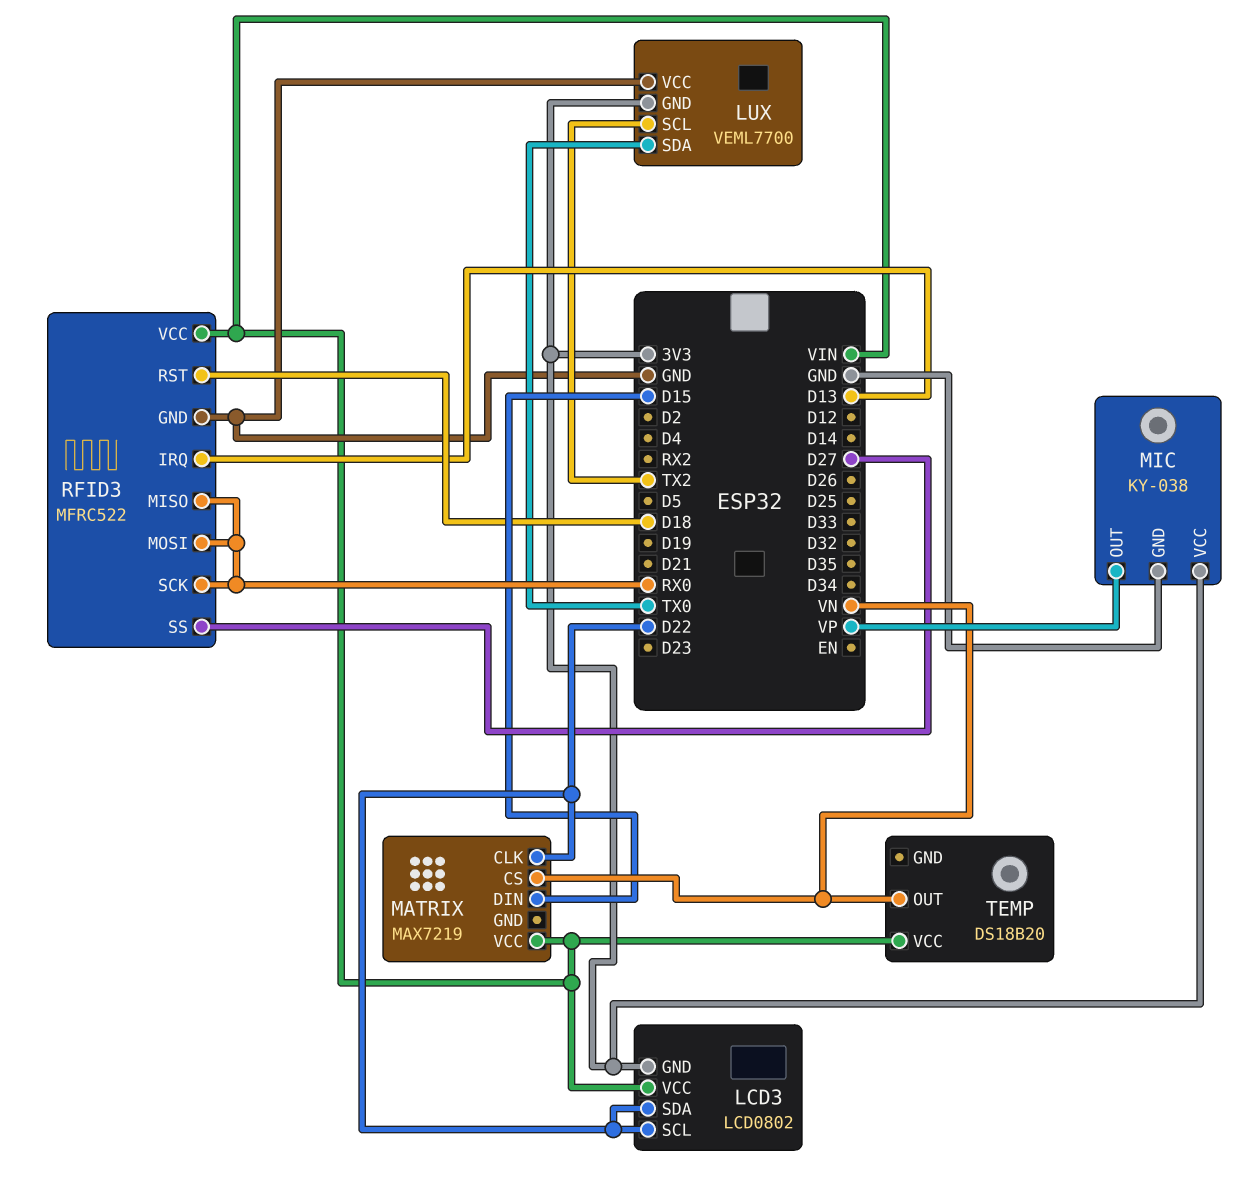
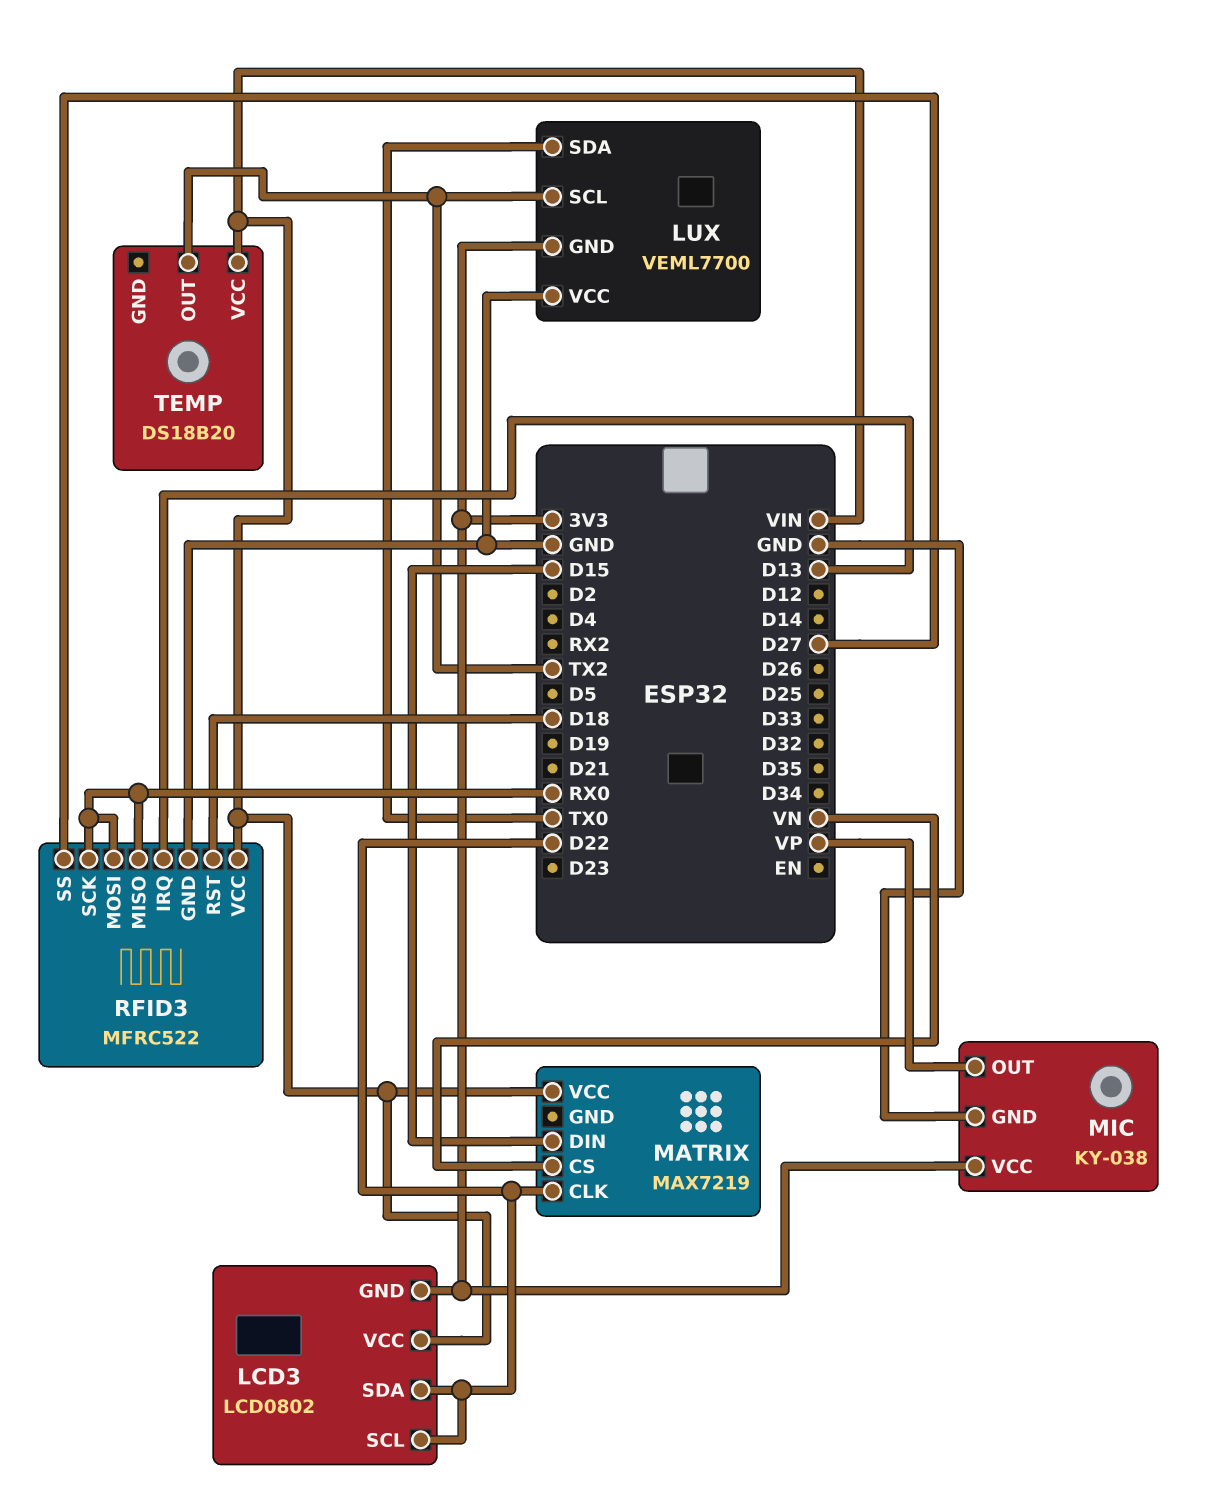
TEMP pin OUT: VN -> TX2

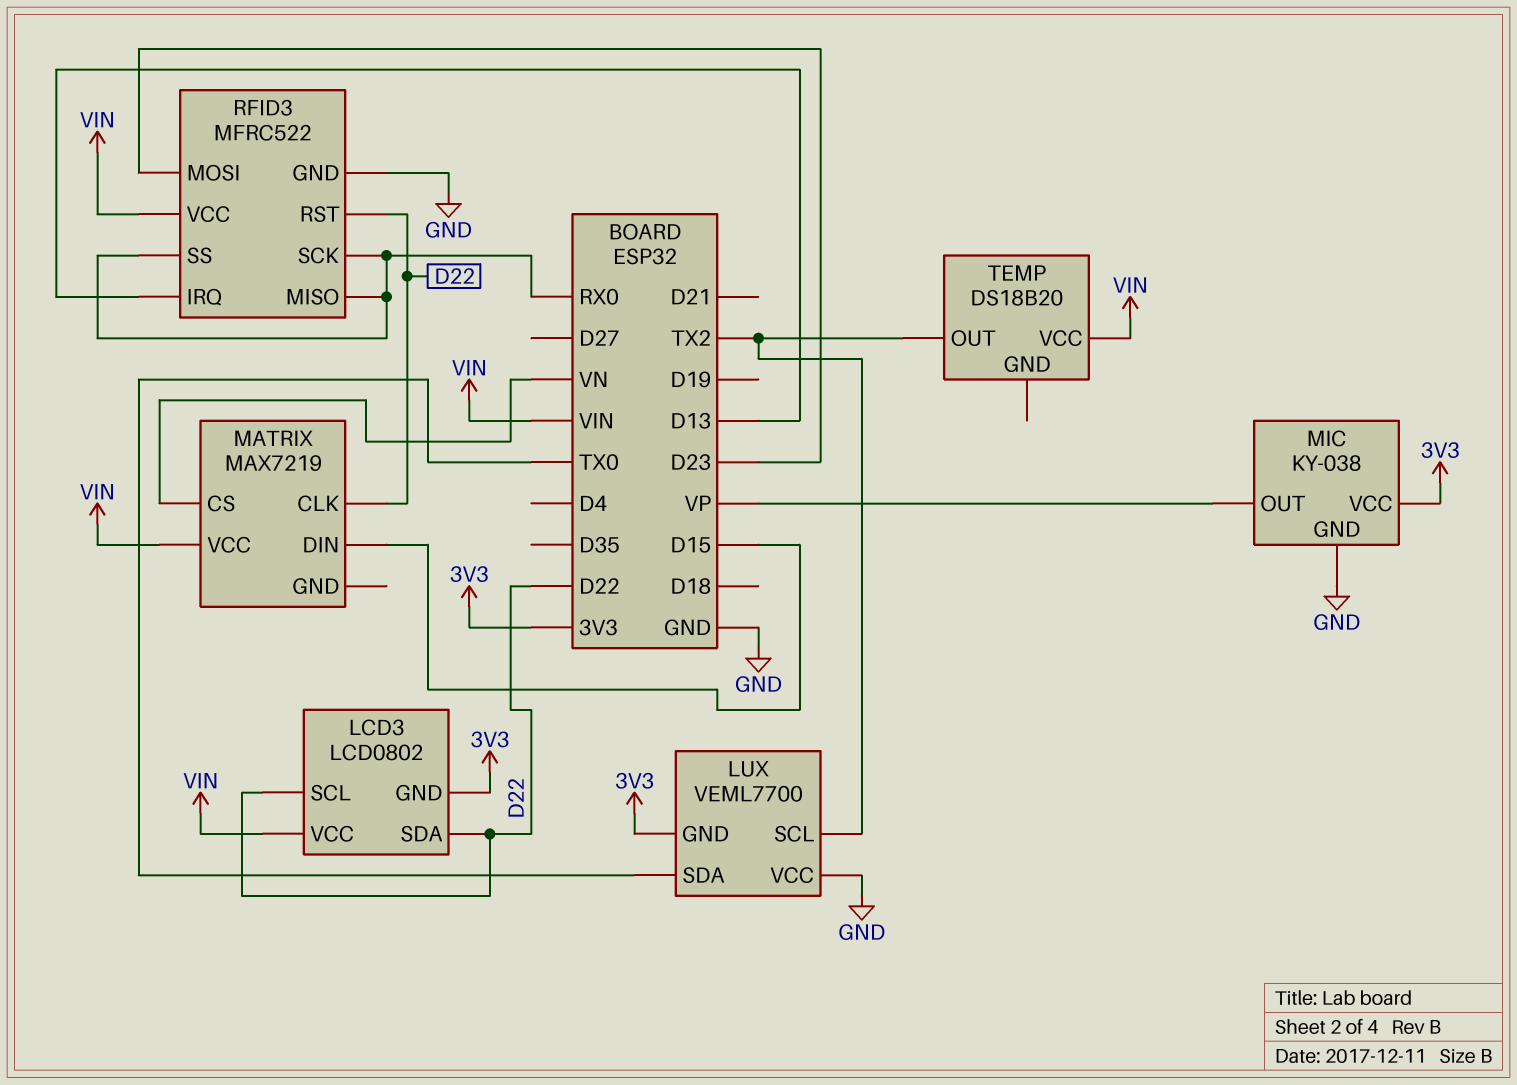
RFID3 pin MOSI: RX0 -> D23
RFID3 pin RST: D18 -> D22
RFID3 pin SS: D27 -> RX0

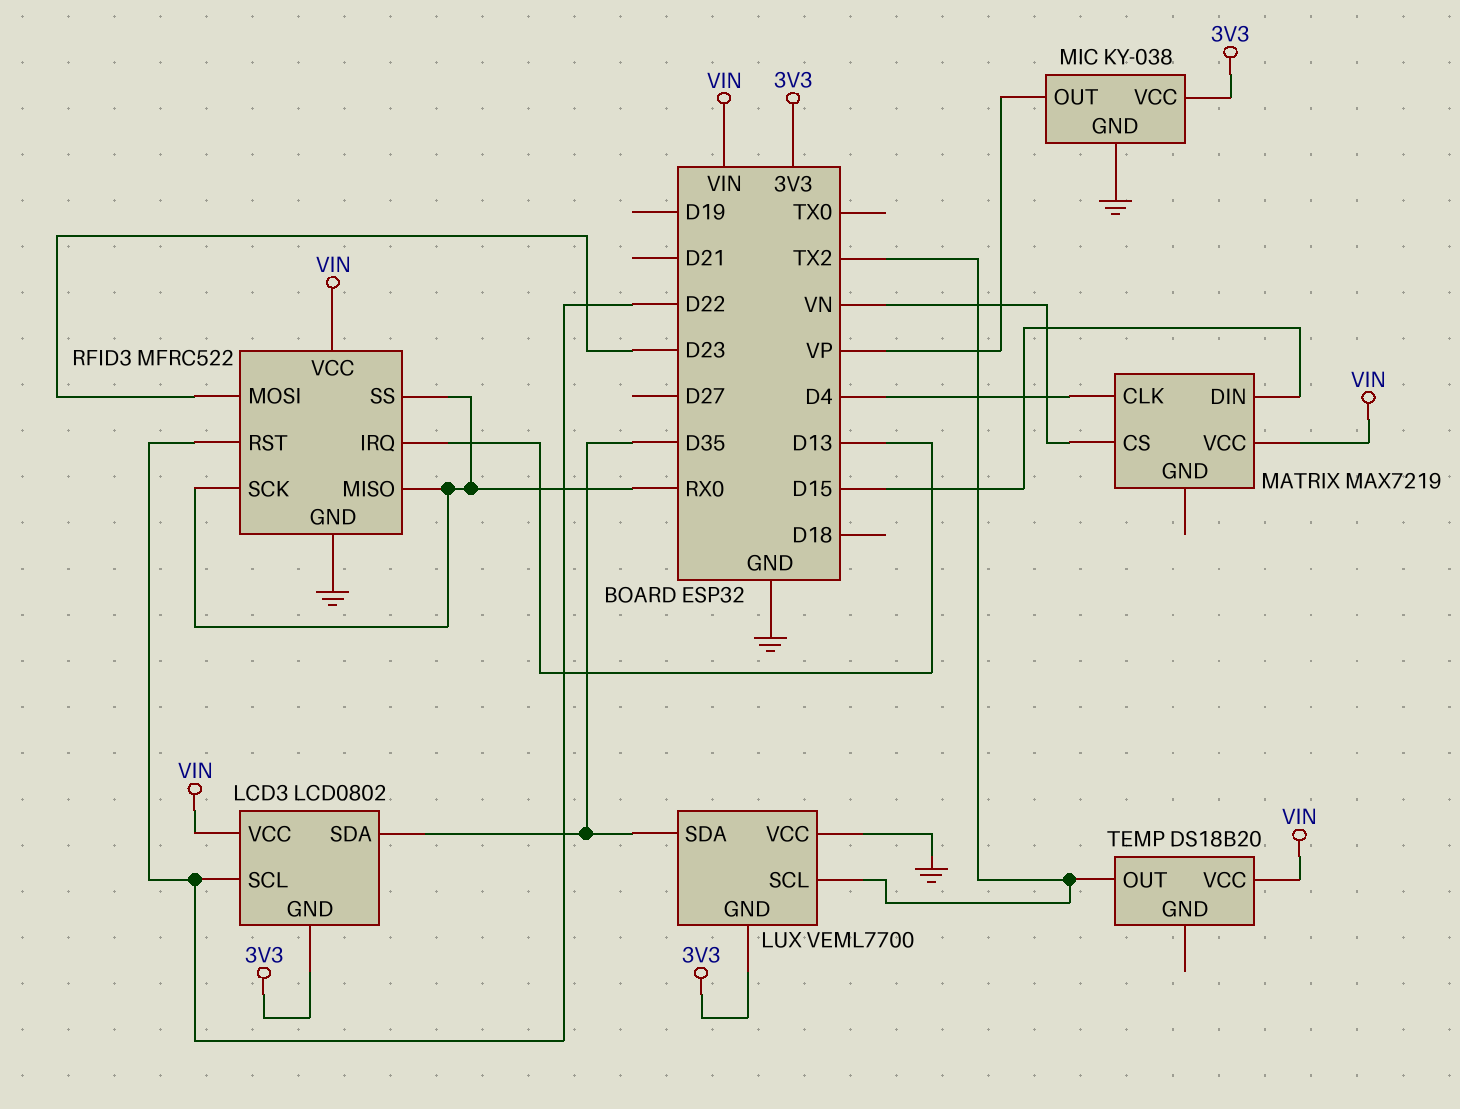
LCD3 pin SDA: D22 -> D35
LUX pin SDA: TX0 -> D35
MATRIX pin CLK: D22 -> D4

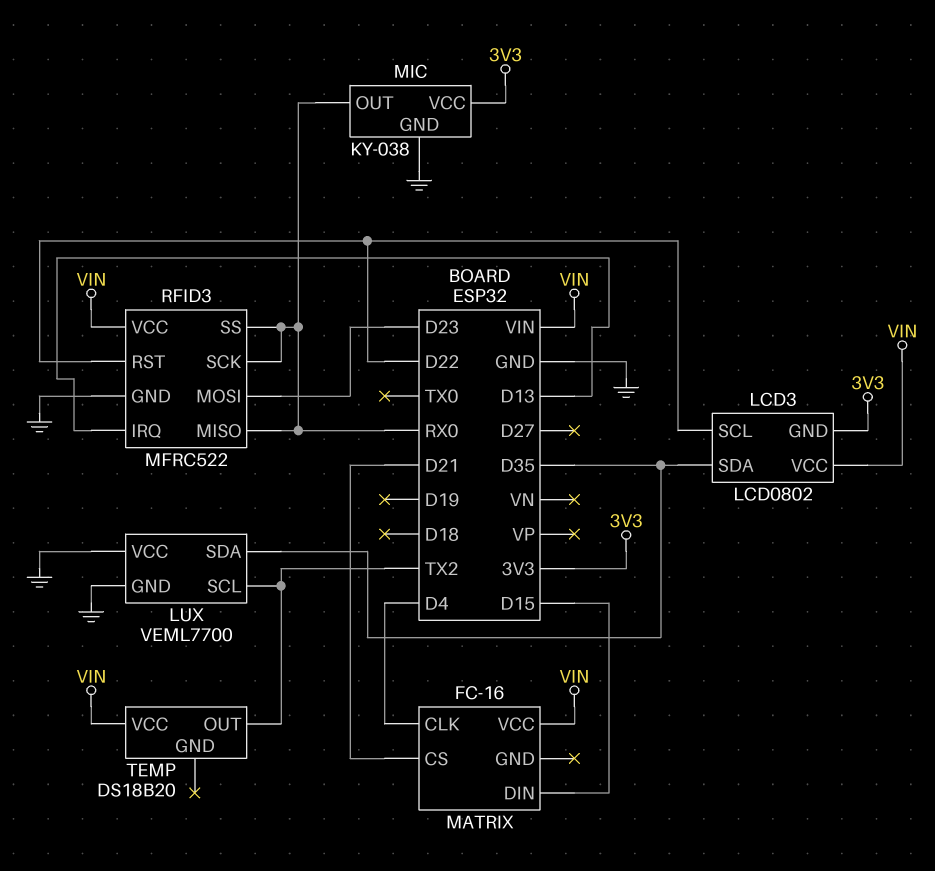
LUX pin GND: 3V3 -> GND
MATRIX: MAX7219 -> FC-16
MATRIX pin CS: VN -> D21
MIC pin OUT: VP -> RX0

